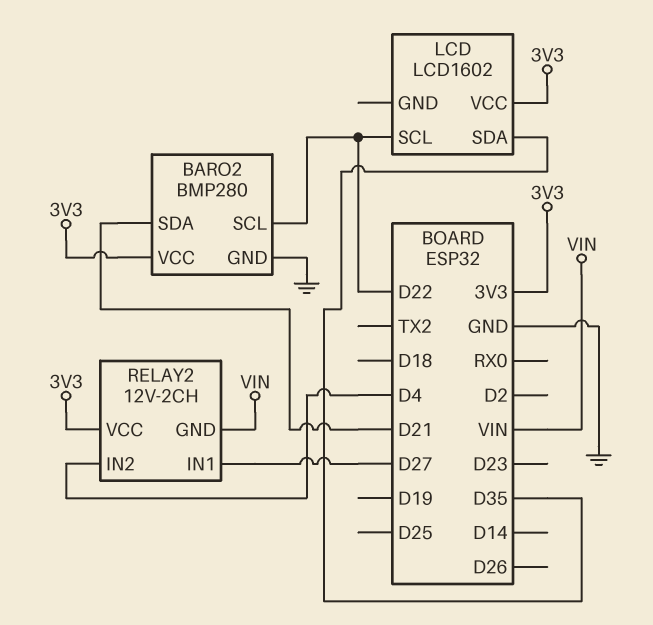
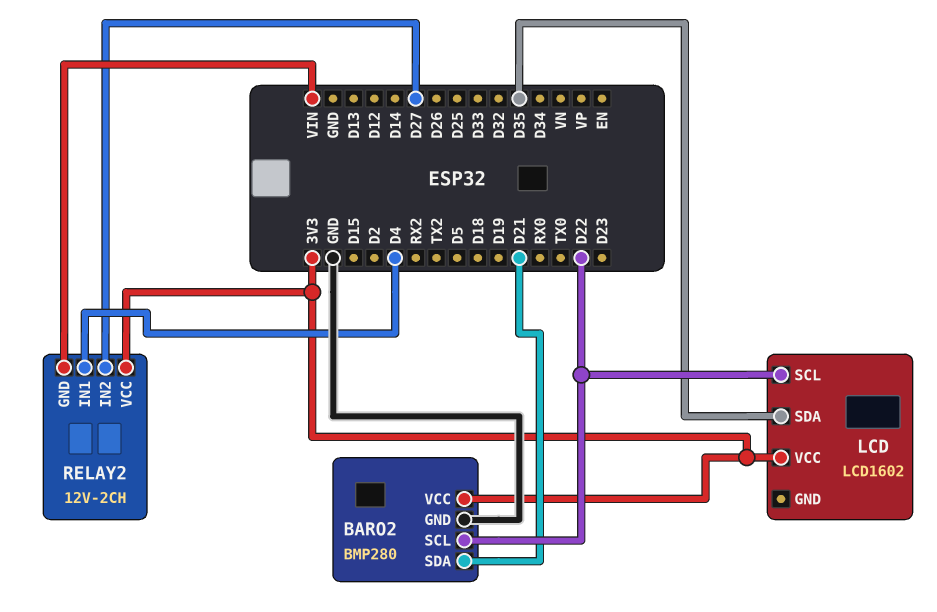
RELAY2 pin IN1: D27 -> D4
RELAY2 pin IN2: D4 -> D27

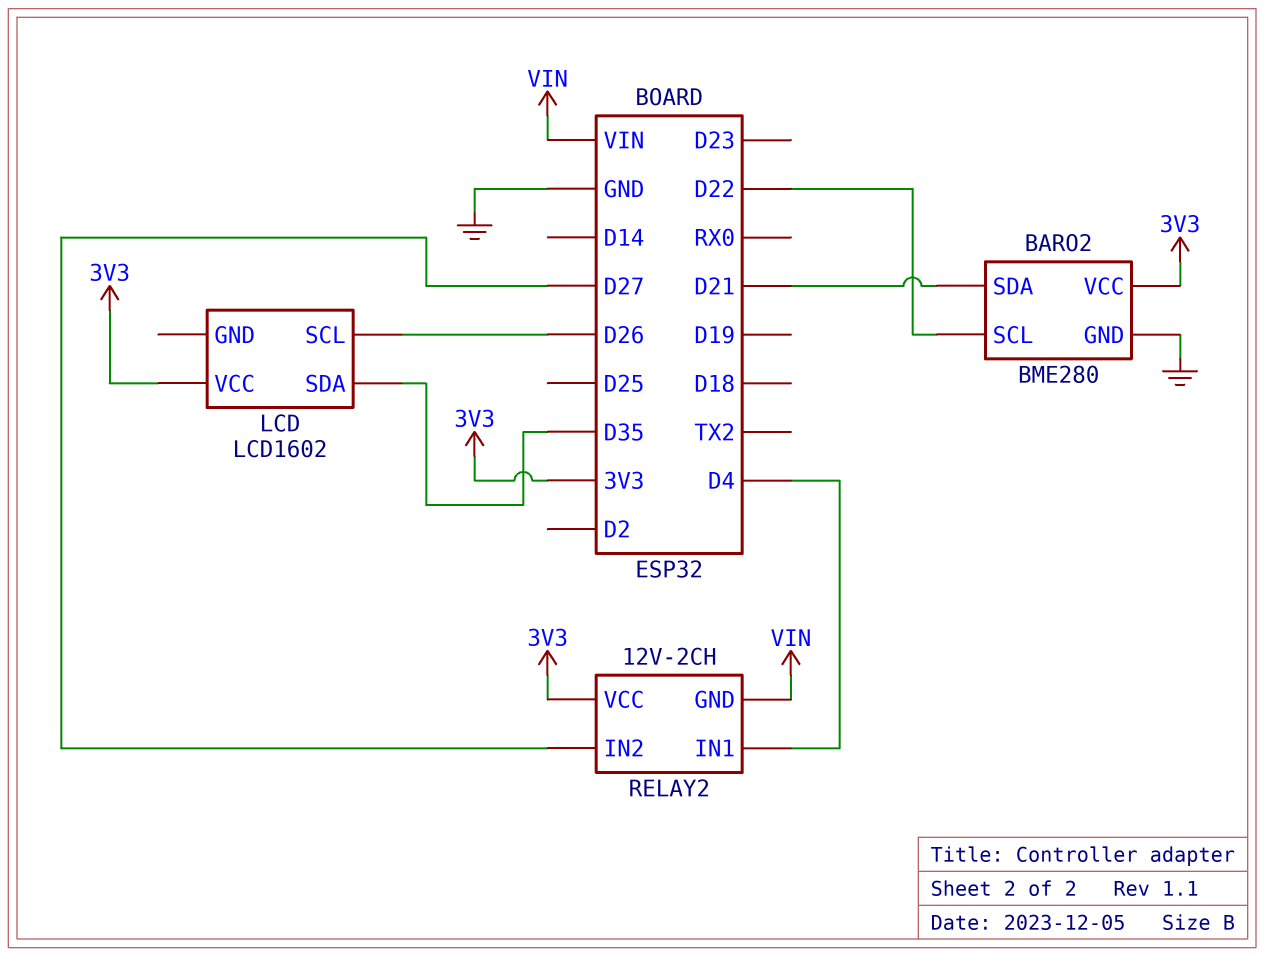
BARO2: BMP280 -> BME280
LCD pin SCL: D22 -> D26

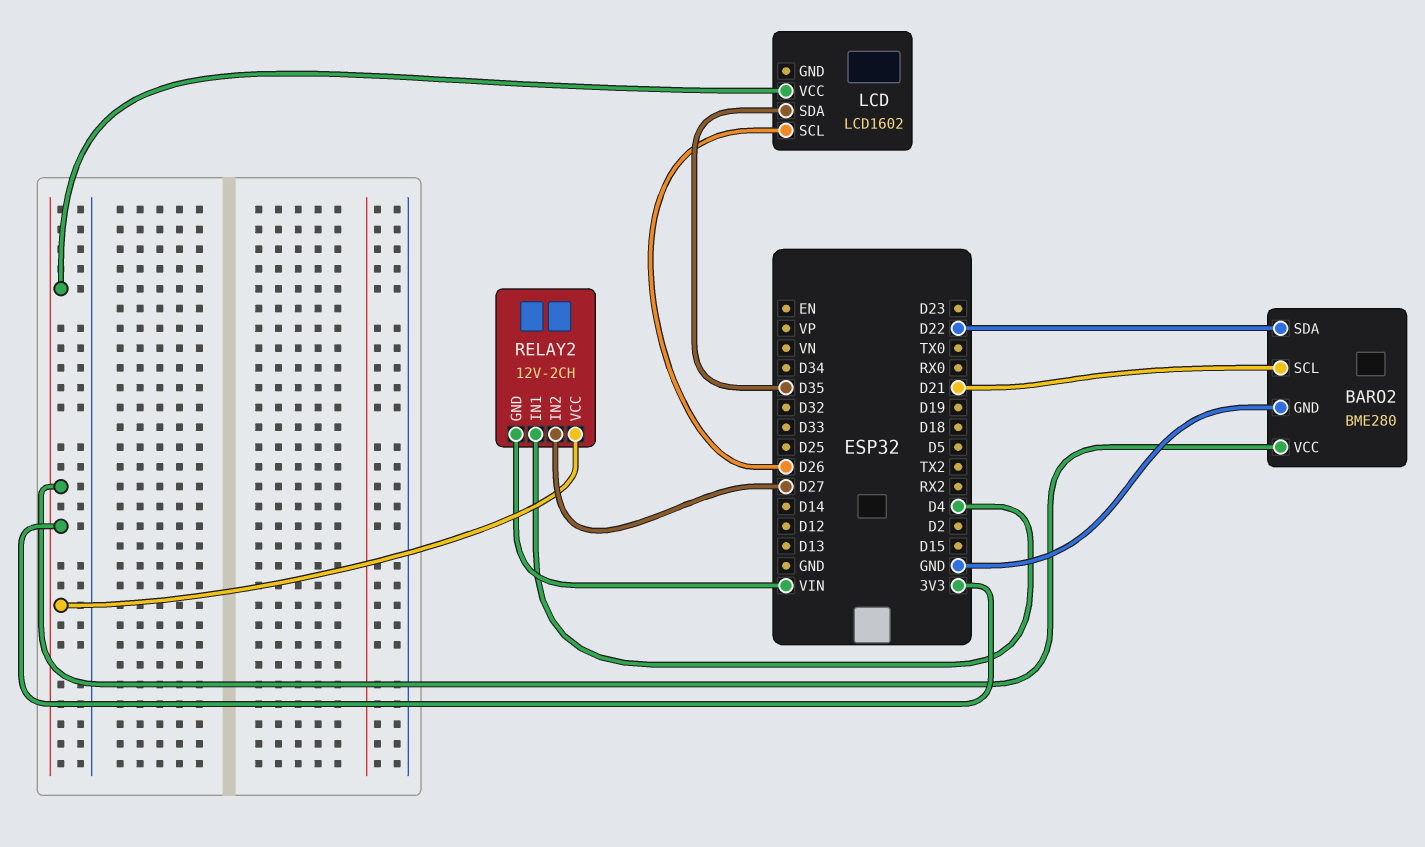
BARO2 pin SCL: D22 -> D21
BARO2 pin SDA: D21 -> D22

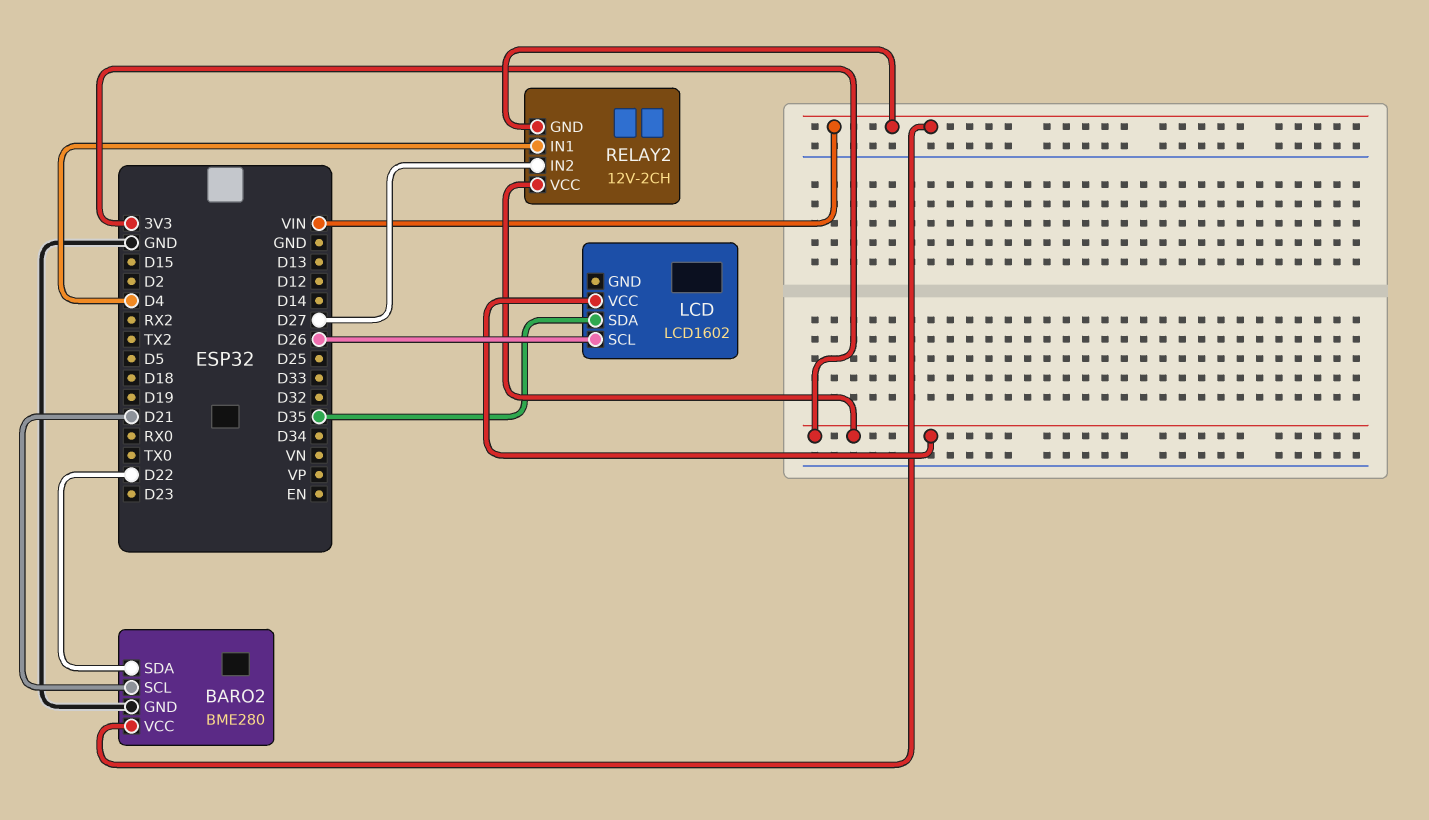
BARO2 pin VCC: 3V3 -> VIN

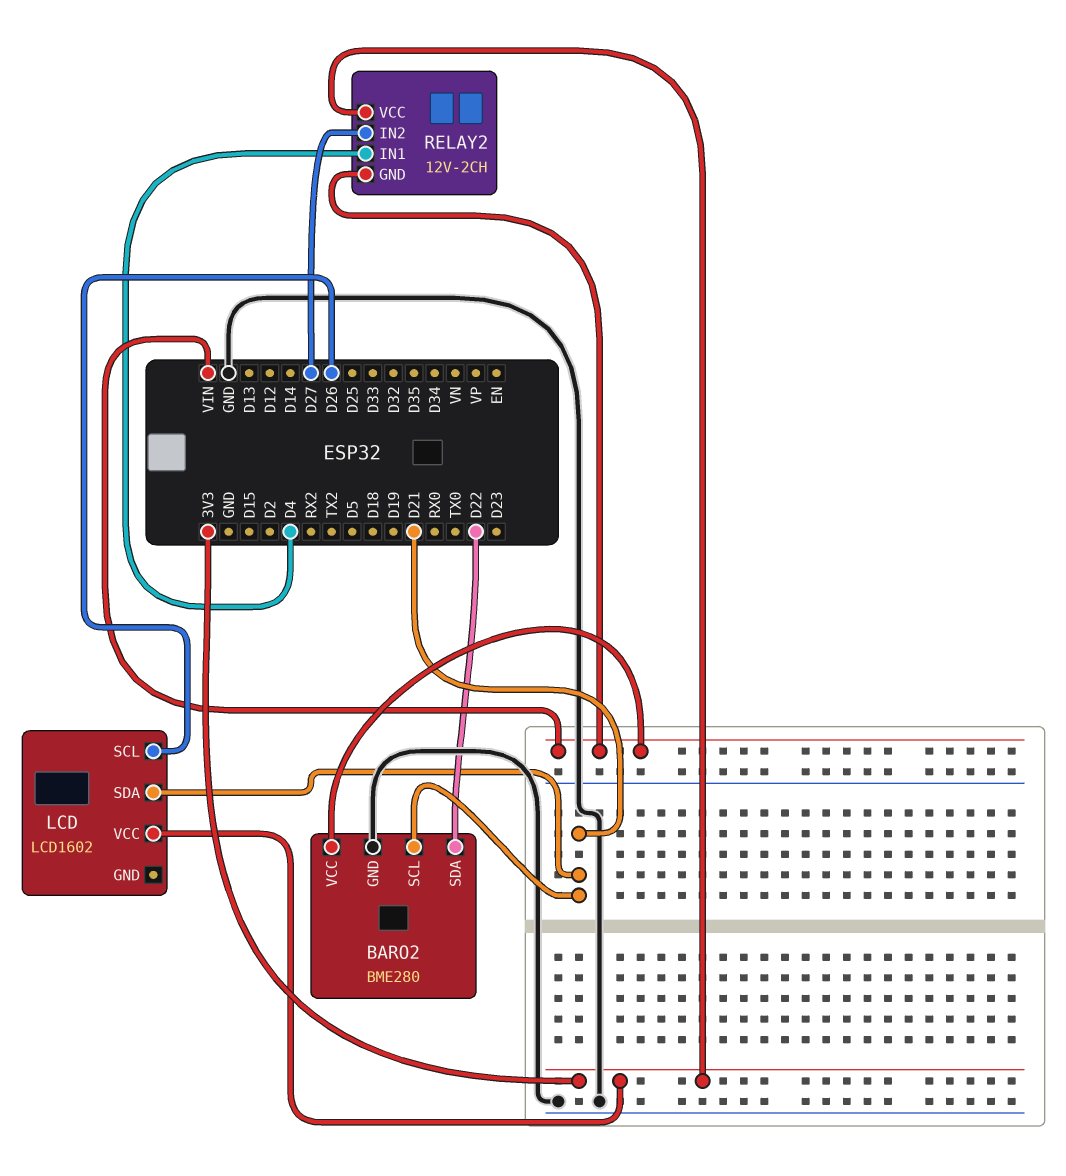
LCD pin SDA: D35 -> D21

